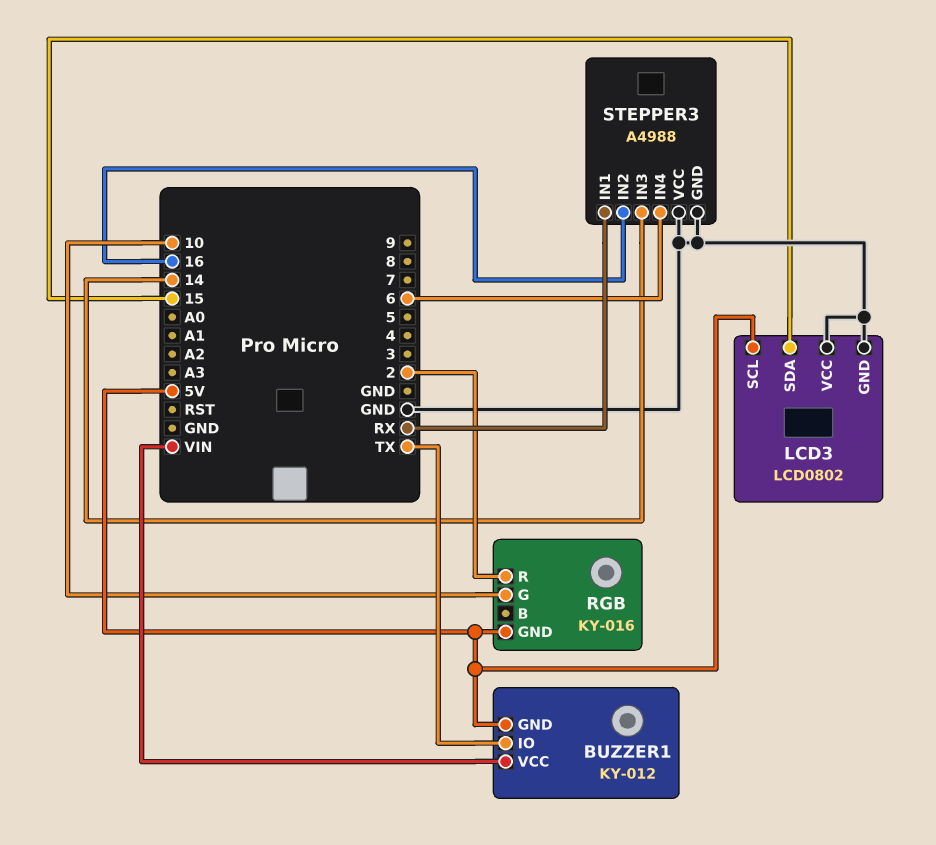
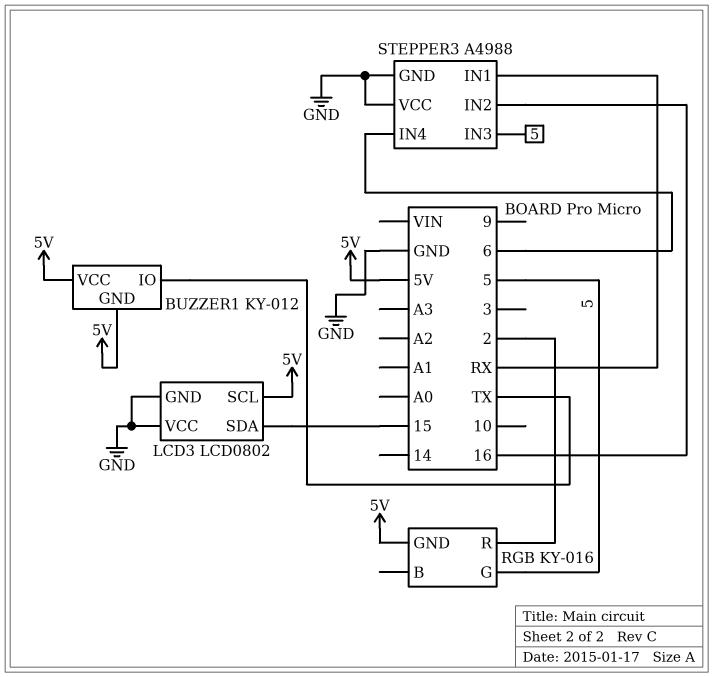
BUZZER1 pin VCC: VIN -> 5V
RGB pin G: 10 -> 5
STEPPER3 pin IN3: 14 -> 5

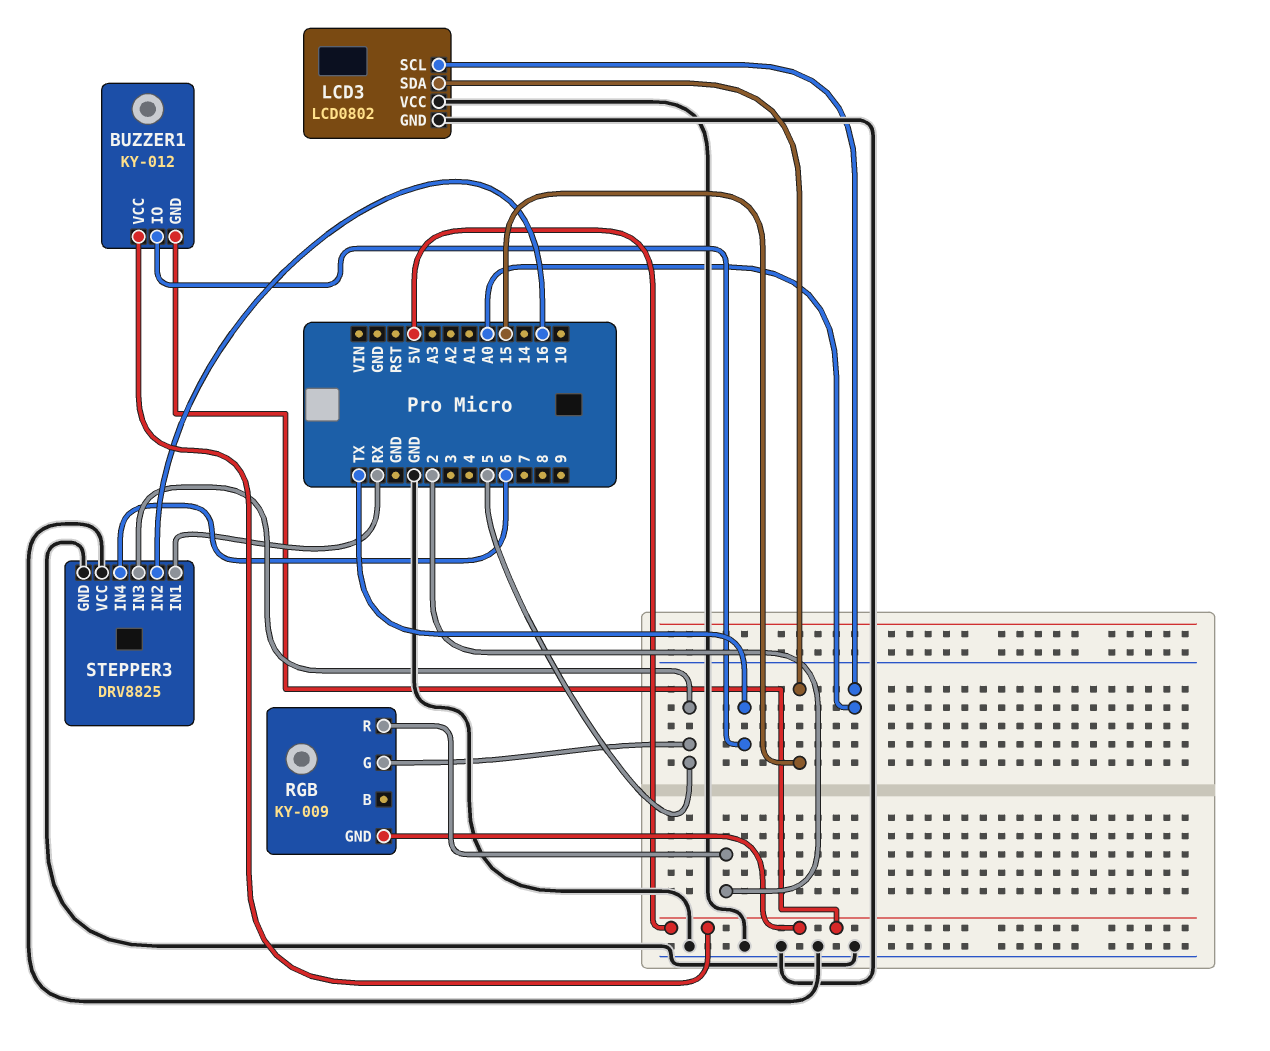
LCD3 pin SCL: 5V -> A0
RGB: KY-016 -> KY-009
STEPPER3: A4988 -> DRV8825

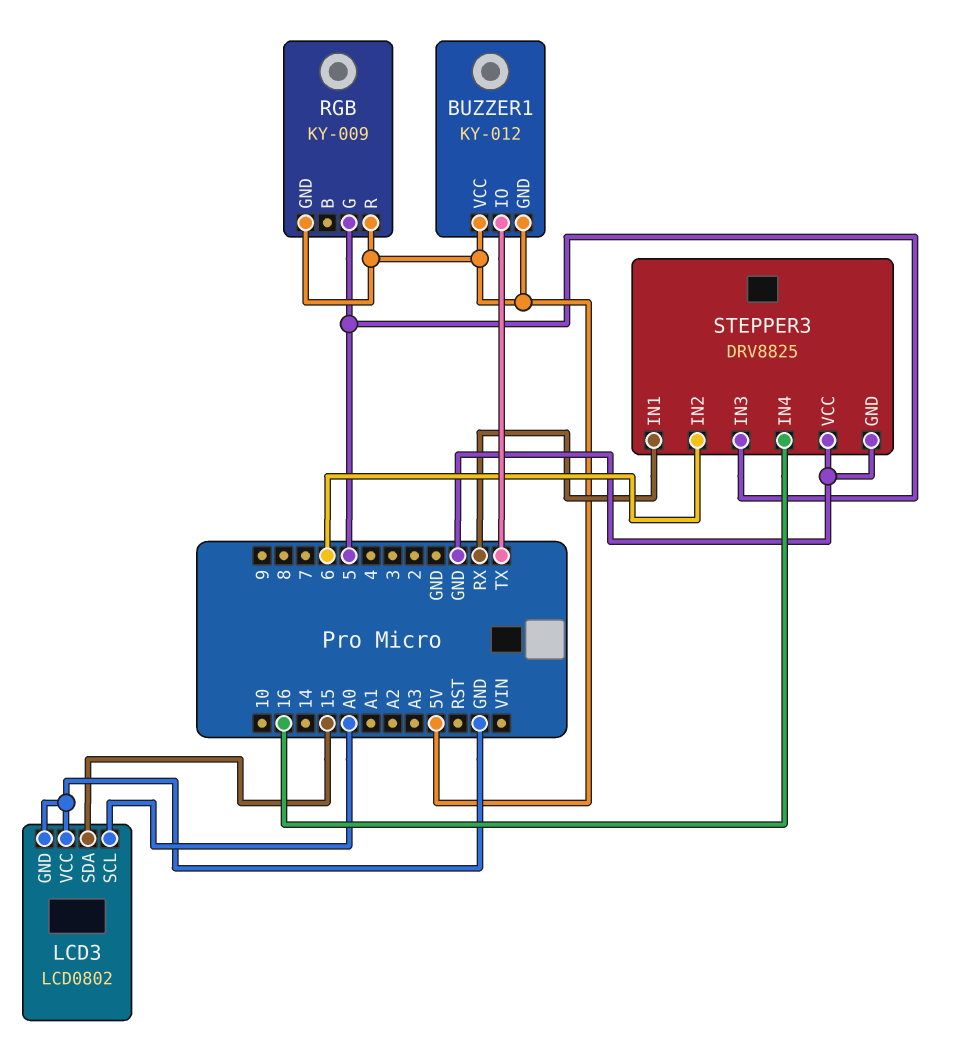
RGB pin R: 2 -> 5V
STEPPER3 pin IN2: 16 -> 6
STEPPER3 pin IN4: 6 -> 16

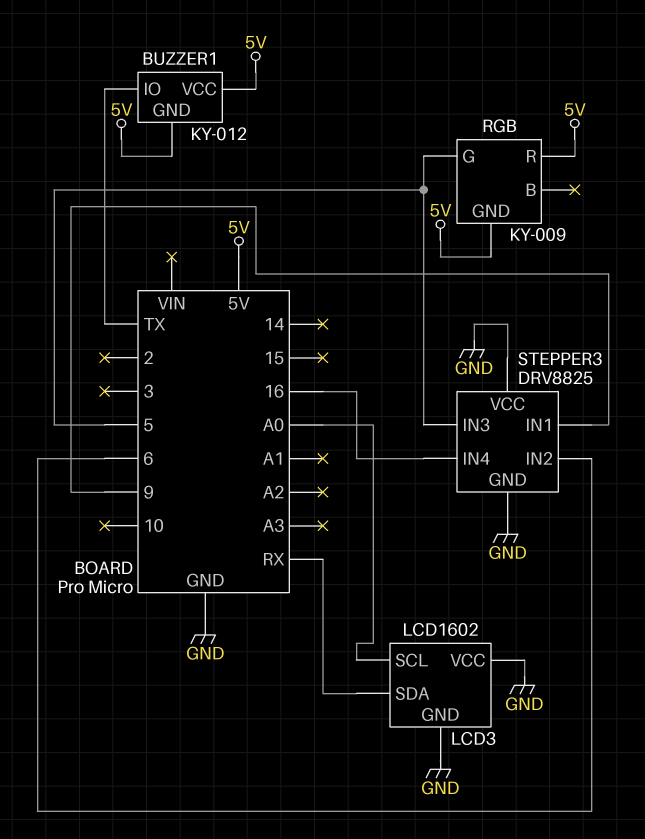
LCD3: LCD0802 -> LCD1602
LCD3 pin SDA: 15 -> RX
STEPPER3 pin IN1: RX -> 9

